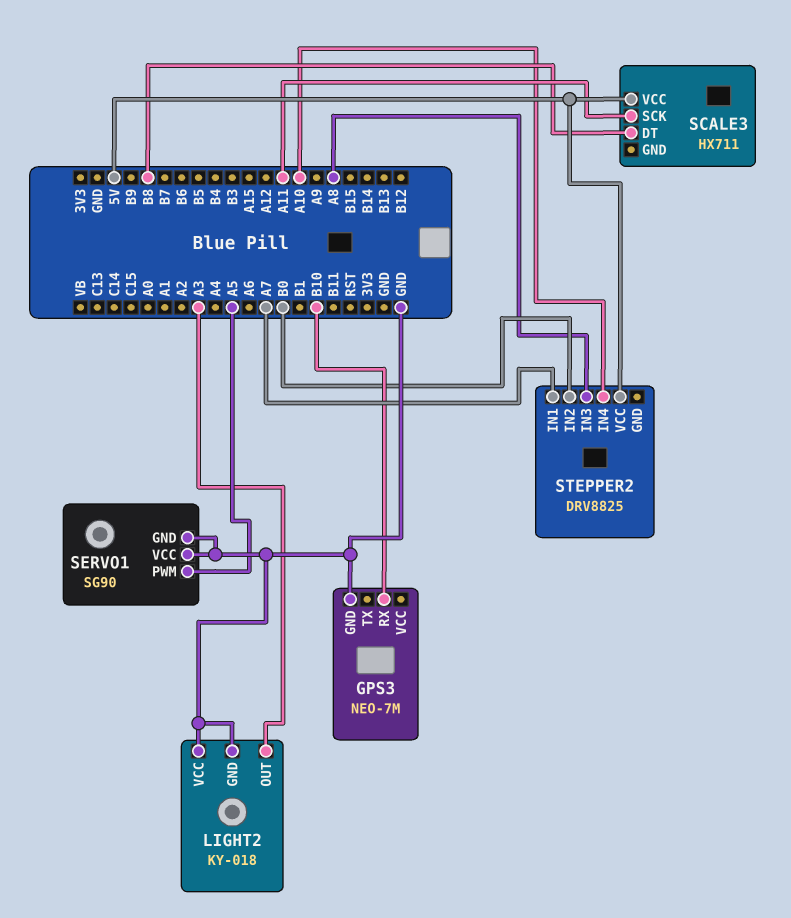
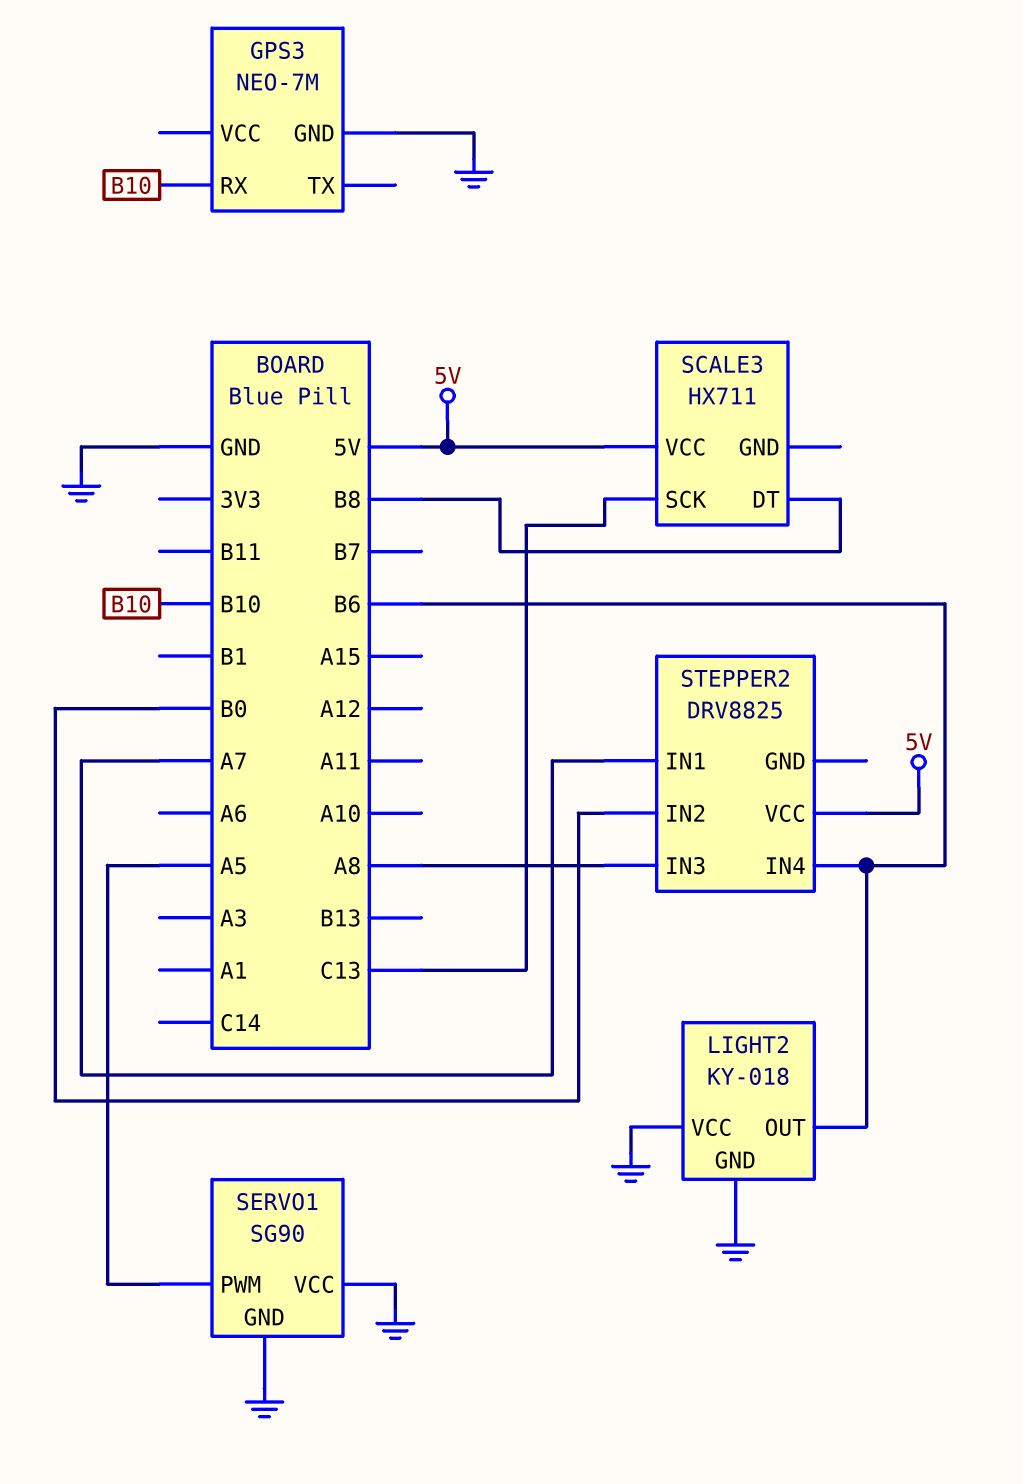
LIGHT2 pin OUT: A3 -> B6
SCALE3 pin SCK: A11 -> C13
STEPPER2 pin IN4: A10 -> B6

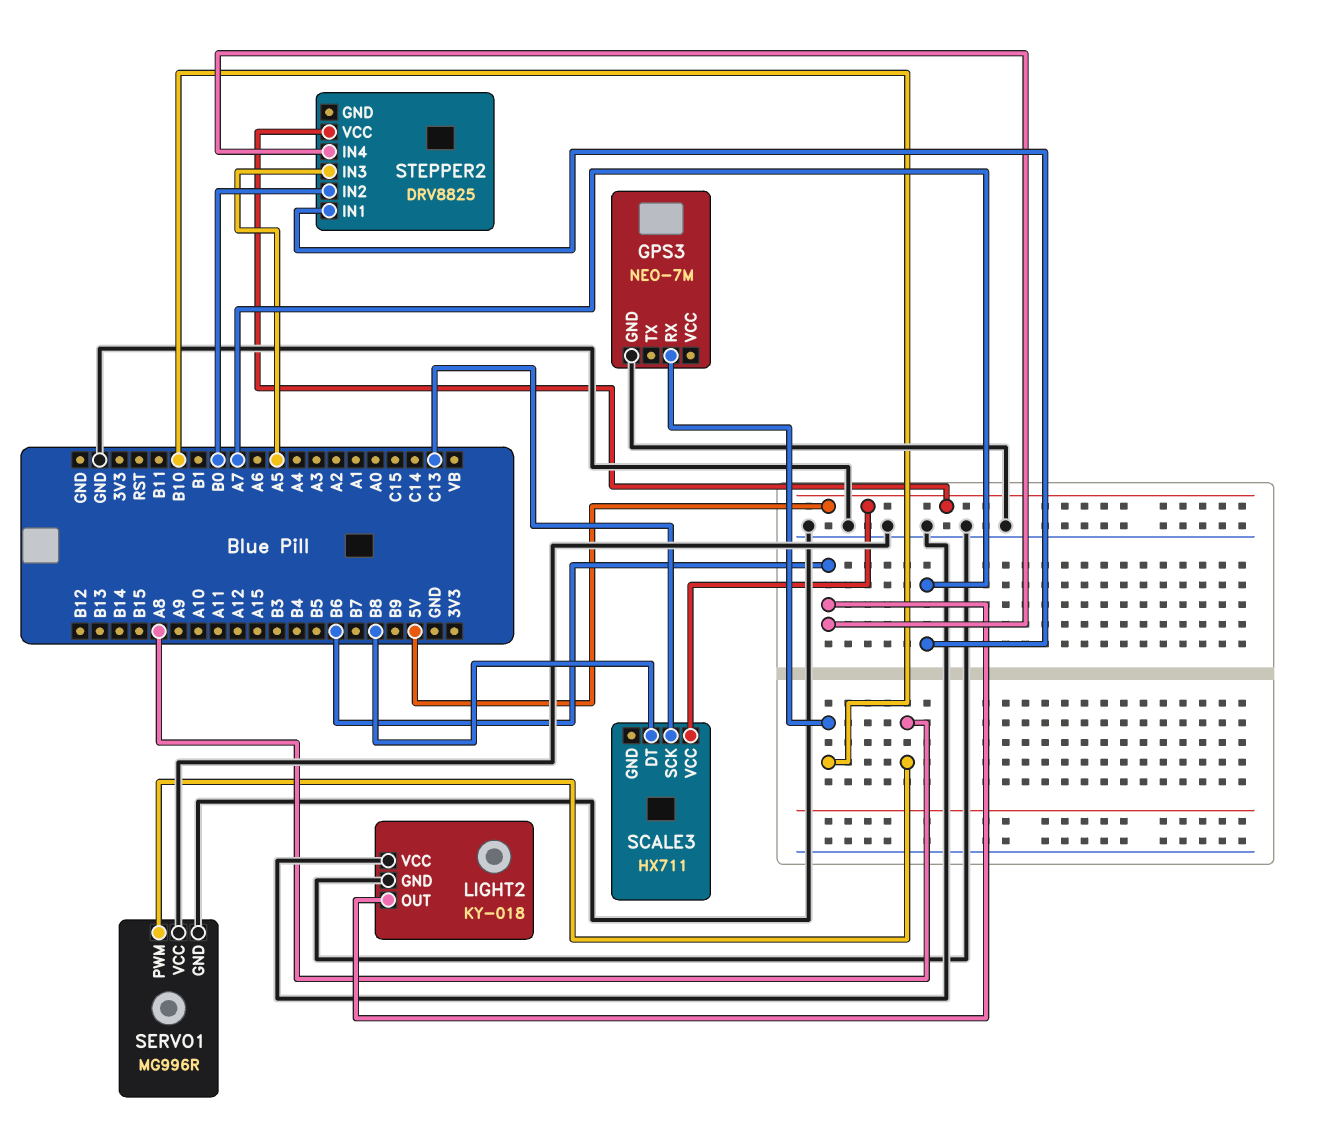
SERVO1: SG90 -> MG996R
SERVO1 pin PWM: A5 -> A8
STEPPER2 pin IN3: A8 -> A5

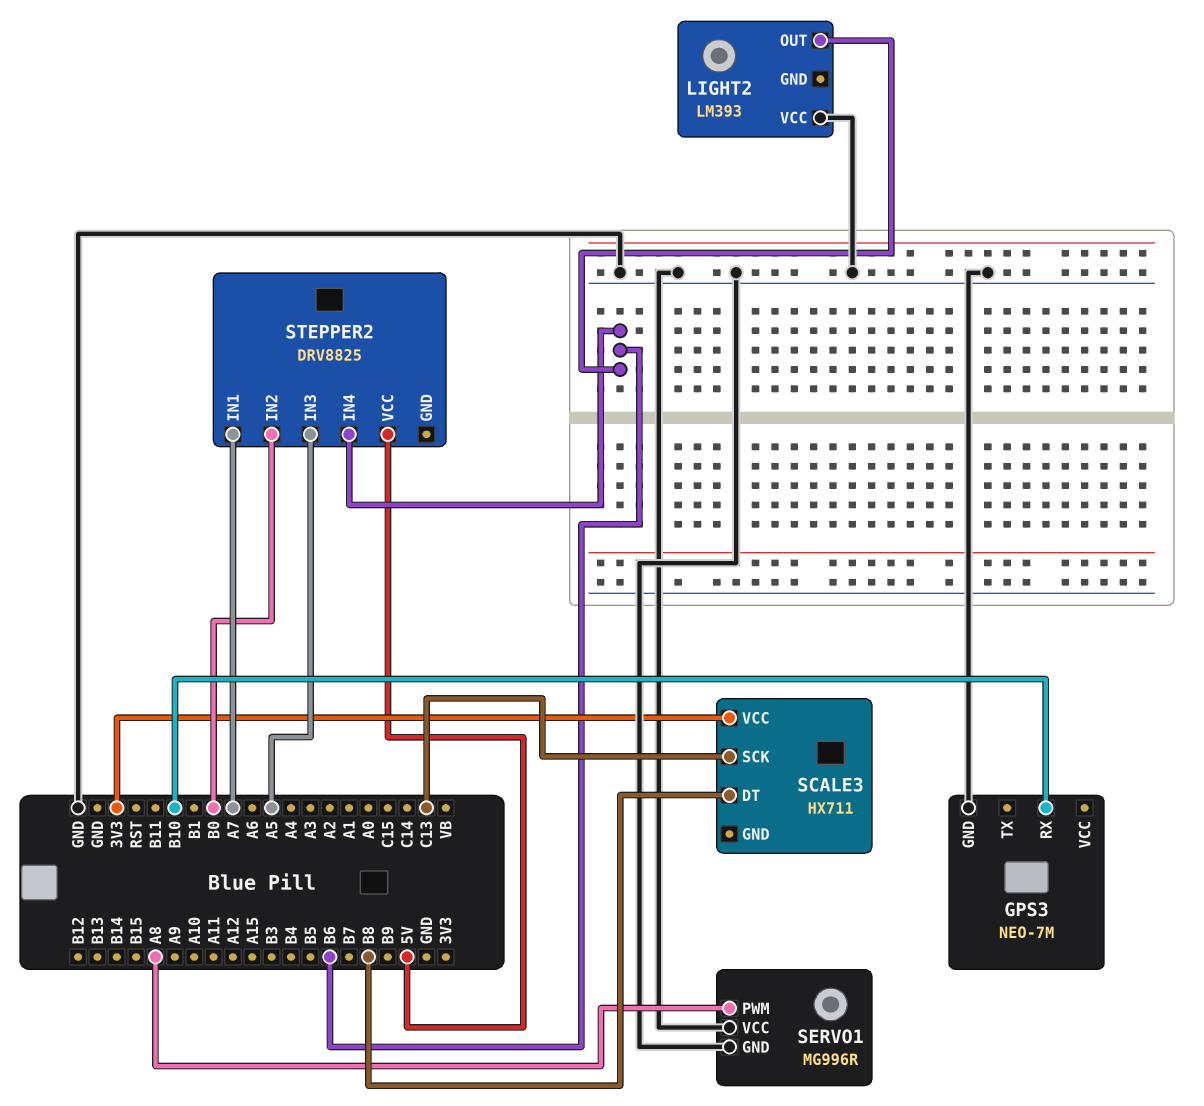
LIGHT2: KY-018 -> LM393
LIGHT2 pin GND: GND -> none
SCALE3 pin VCC: 5V -> 3V3

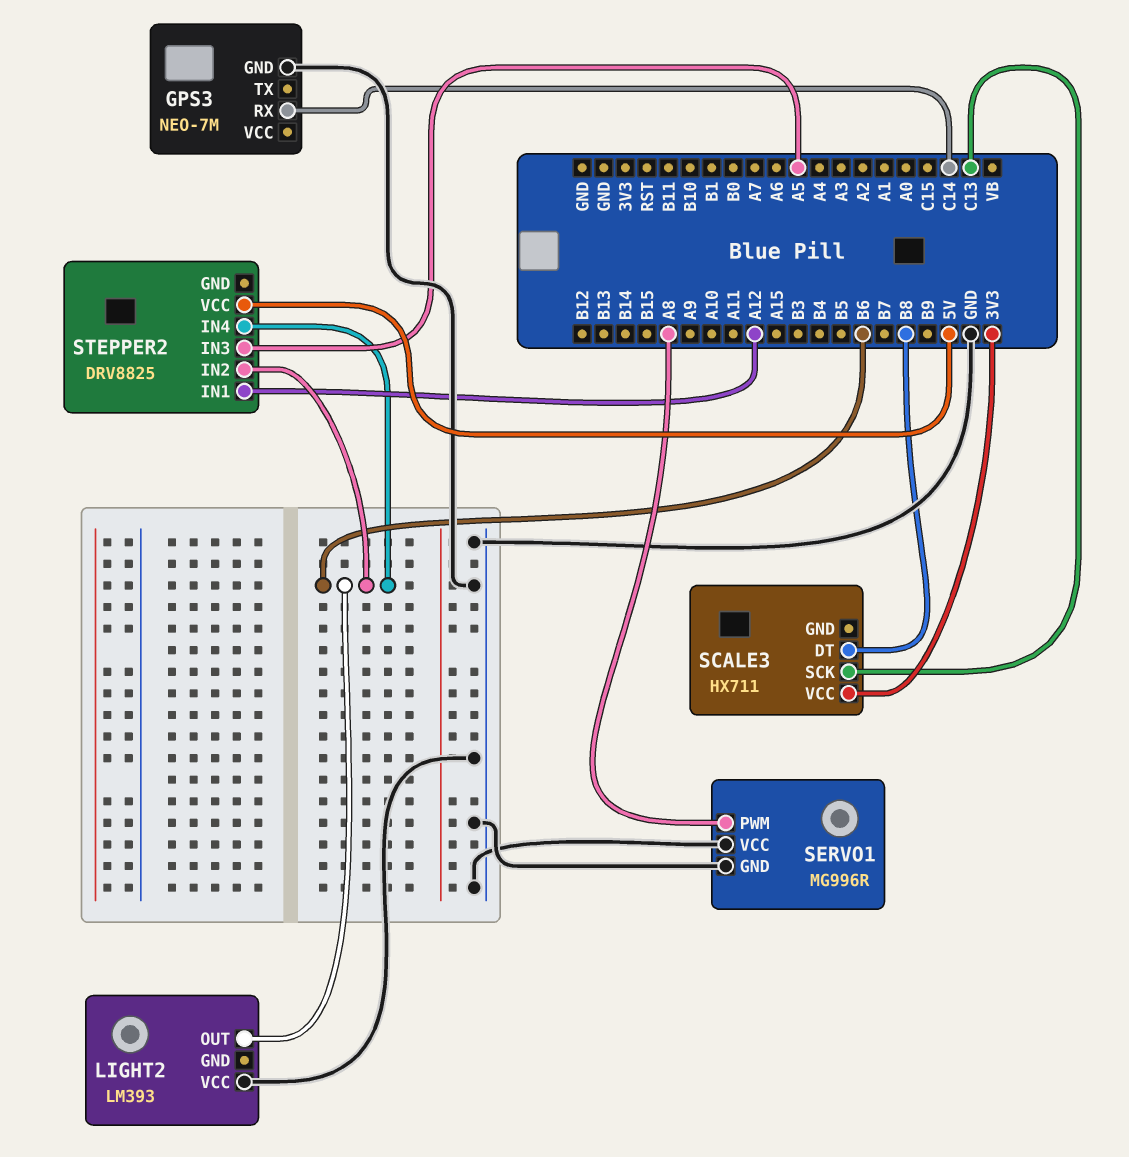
GPS3 pin RX: B10 -> C14
STEPPER2 pin IN1: A7 -> A12
STEPPER2 pin IN2: B0 -> B6

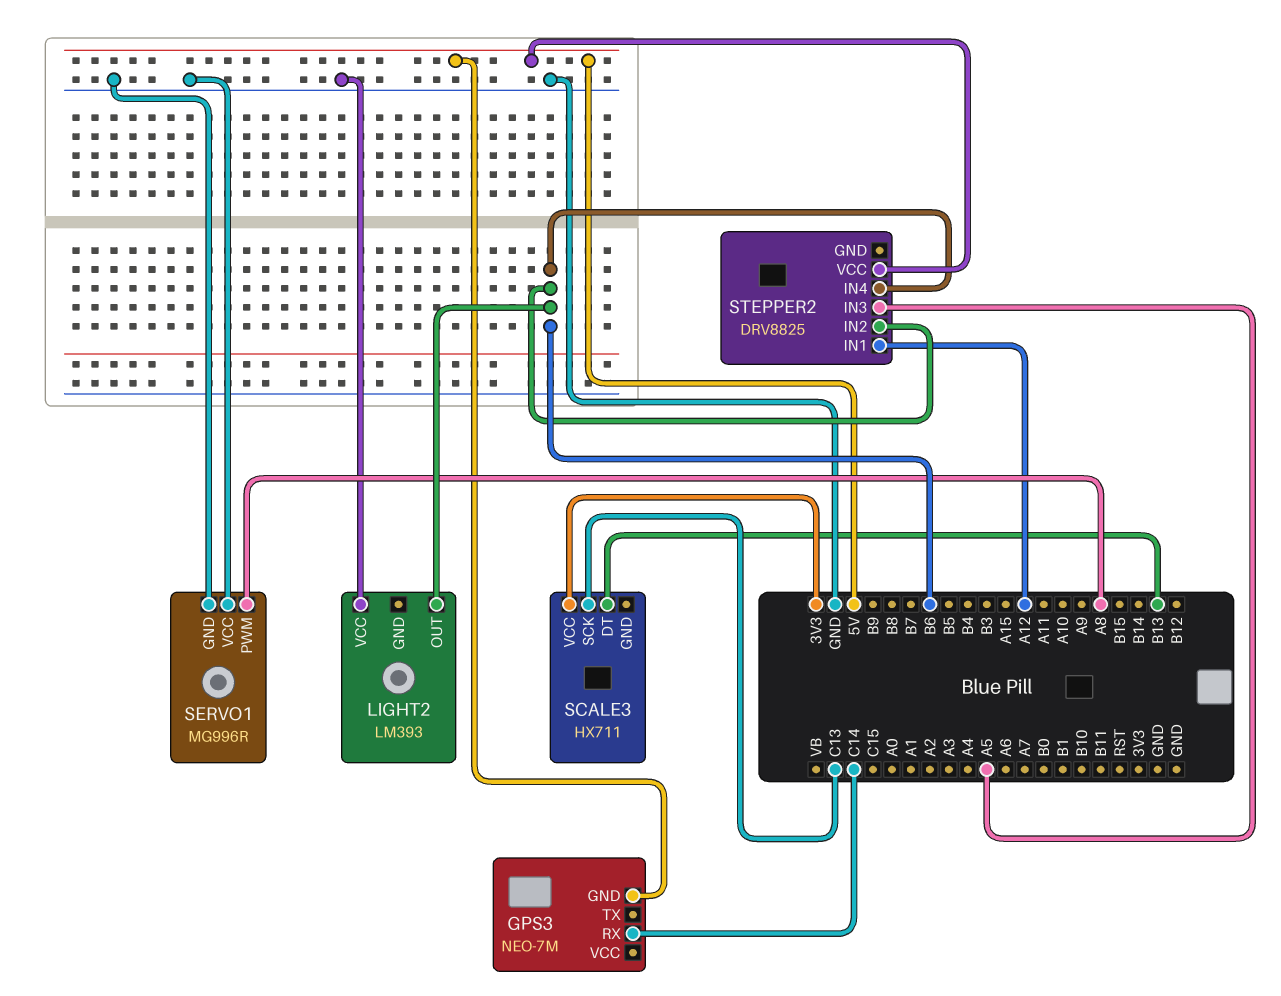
GPS3 pin GND: GND -> 5V
SCALE3 pin DT: B8 -> B13

